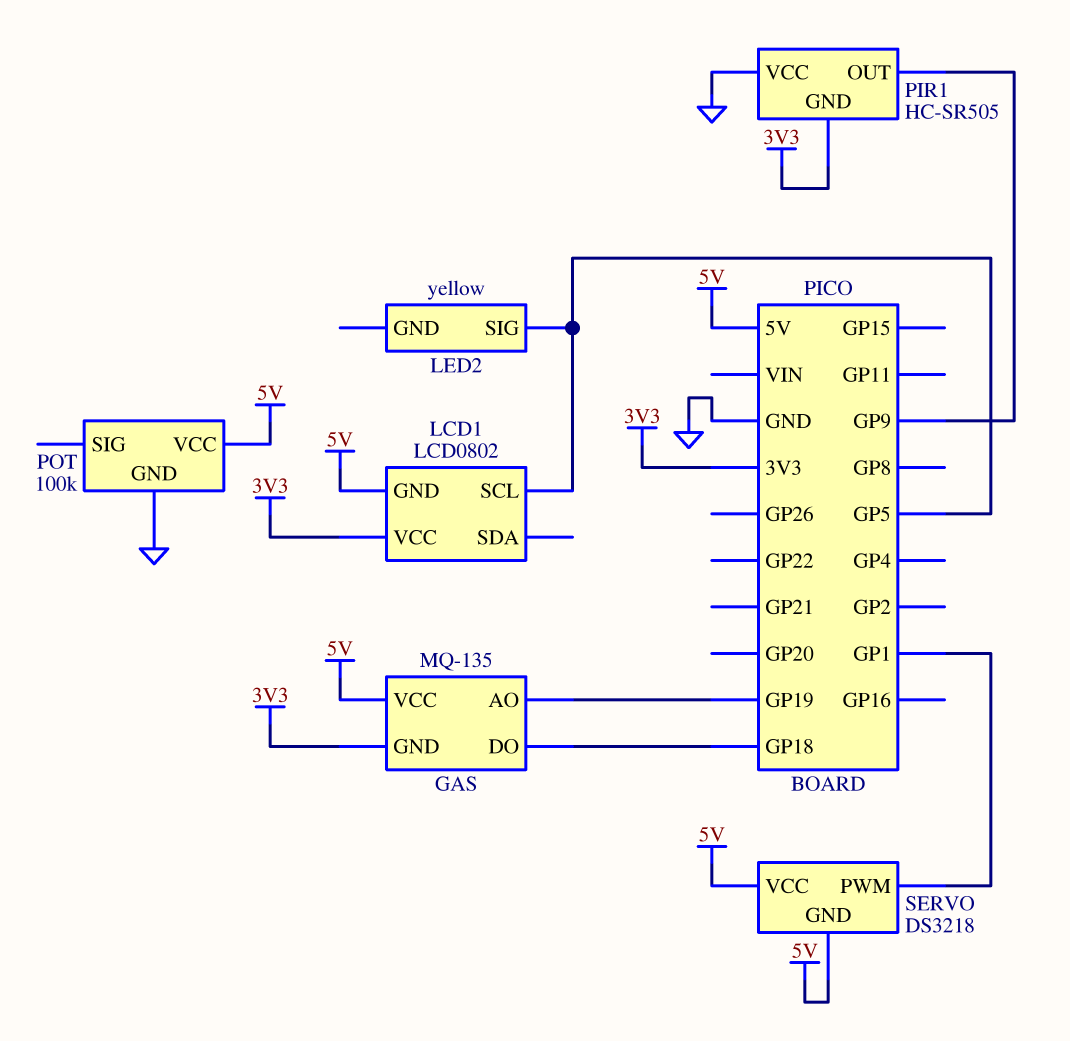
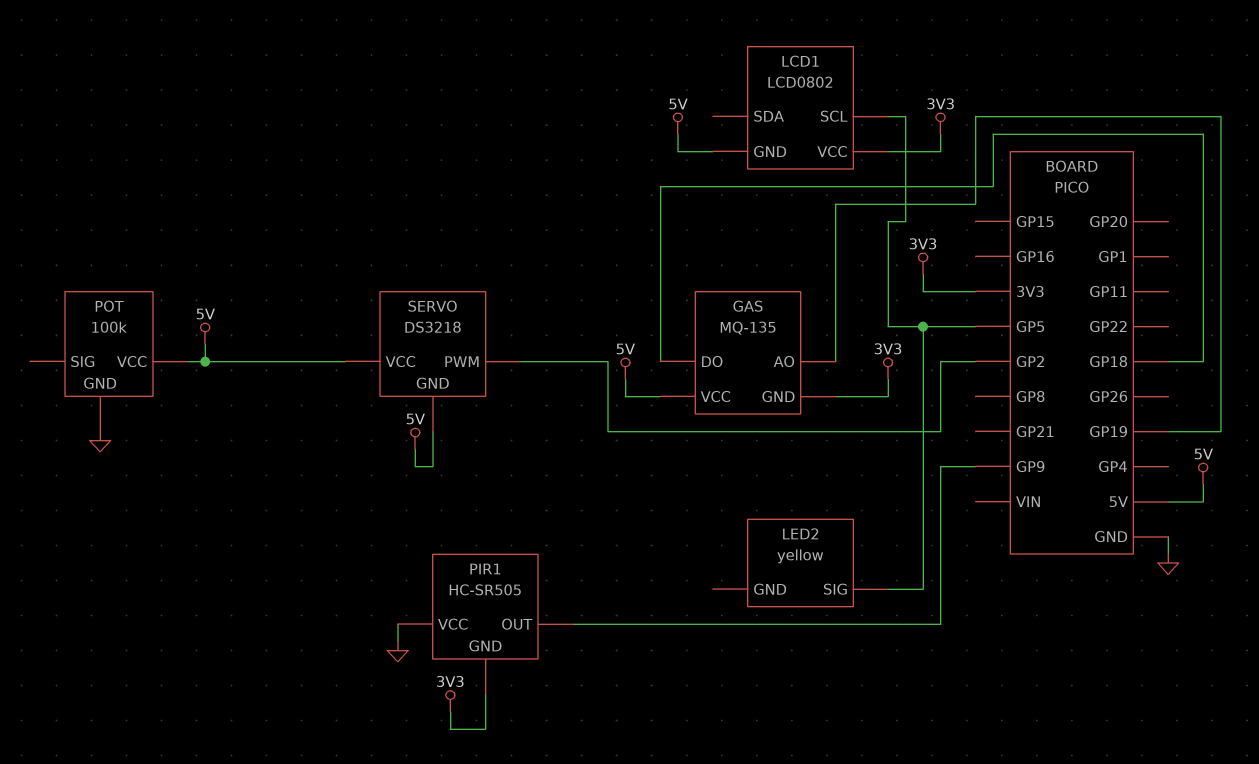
SERVO pin PWM: GP1 -> GP2

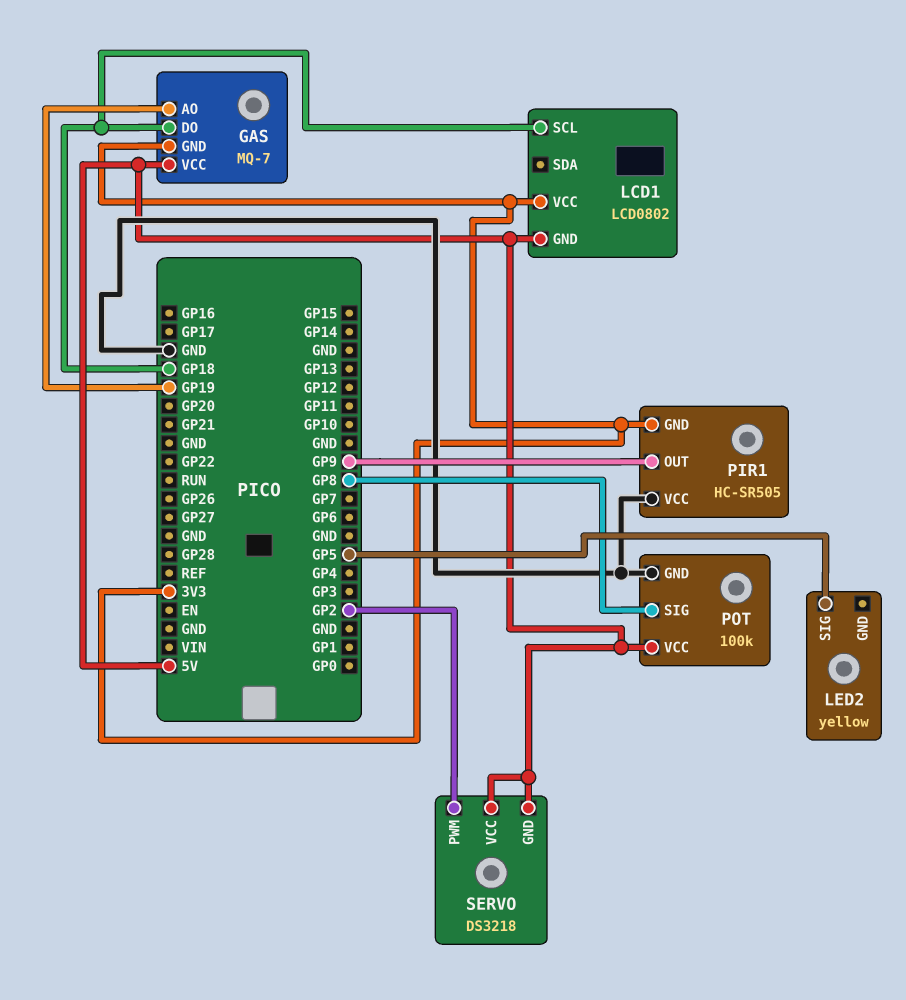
GAS: MQ-135 -> MQ-7
LCD1 pin SCL: GP5 -> GP18
POT pin SIG: none -> GP8

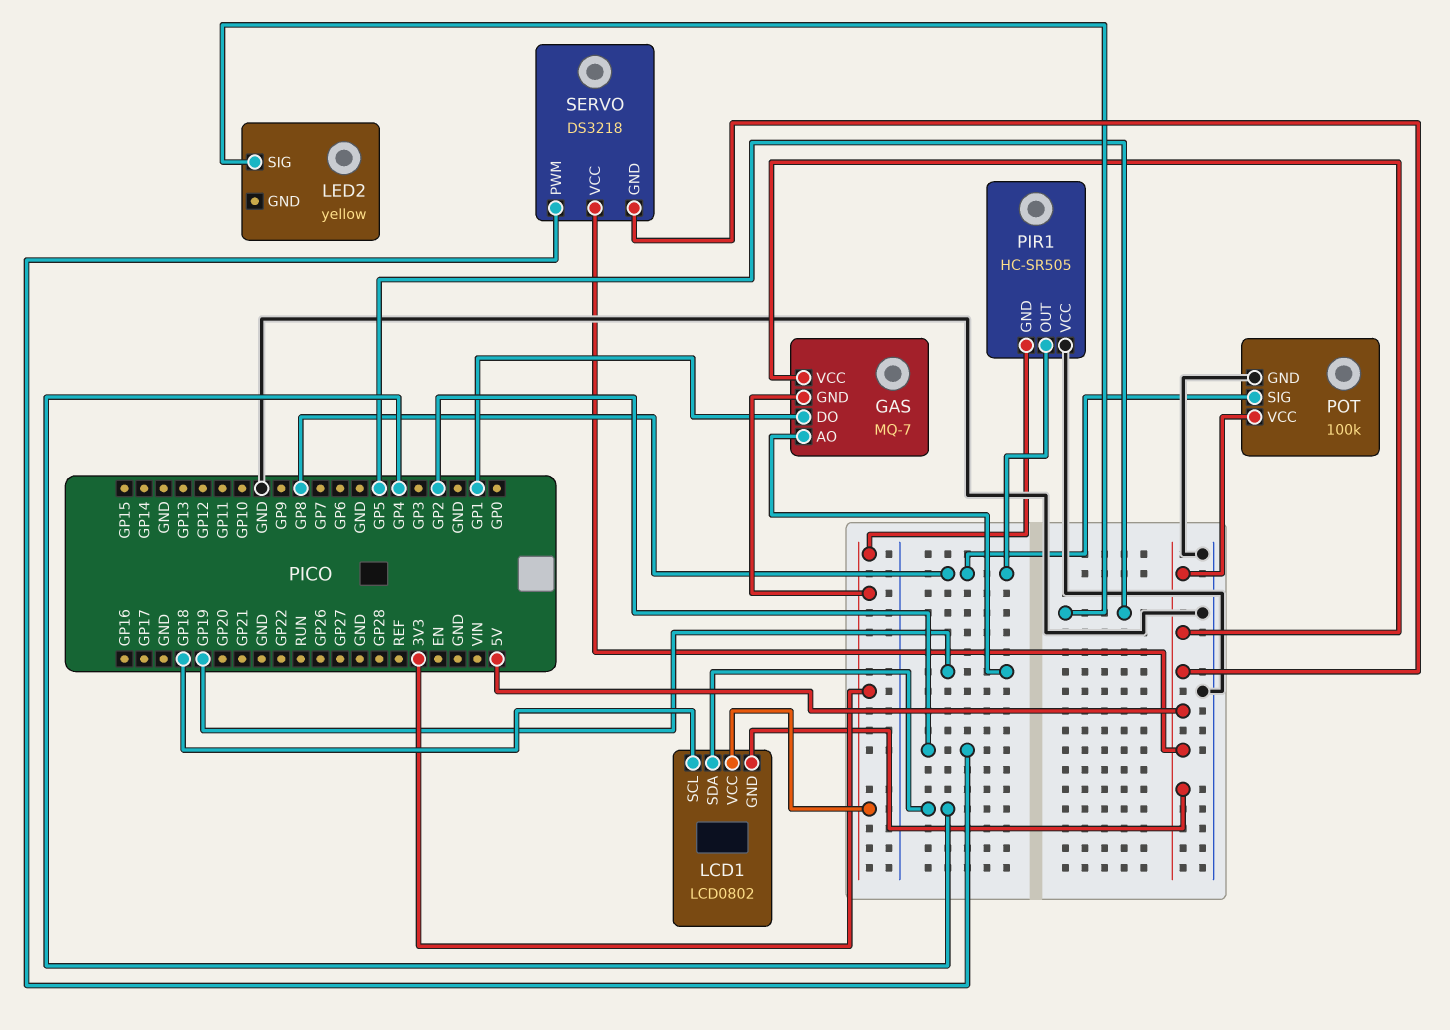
GAS pin DO: GP18 -> GP1
LCD1 pin SDA: none -> GP4
PIR1 pin OUT: GP9 -> GP8

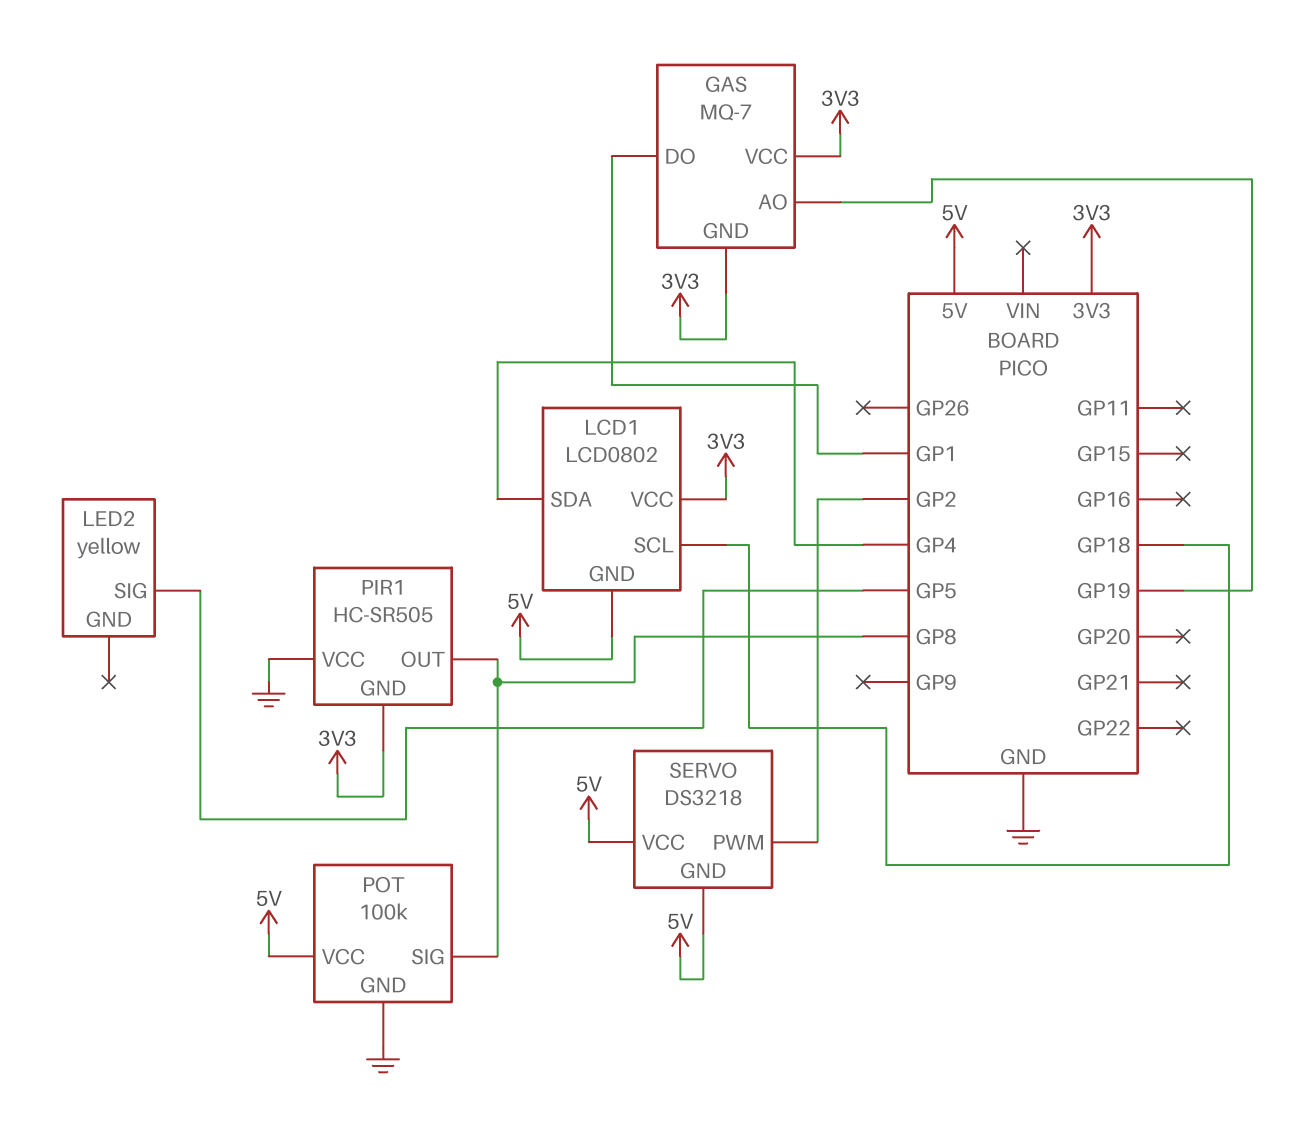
GAS pin VCC: 5V -> 3V3

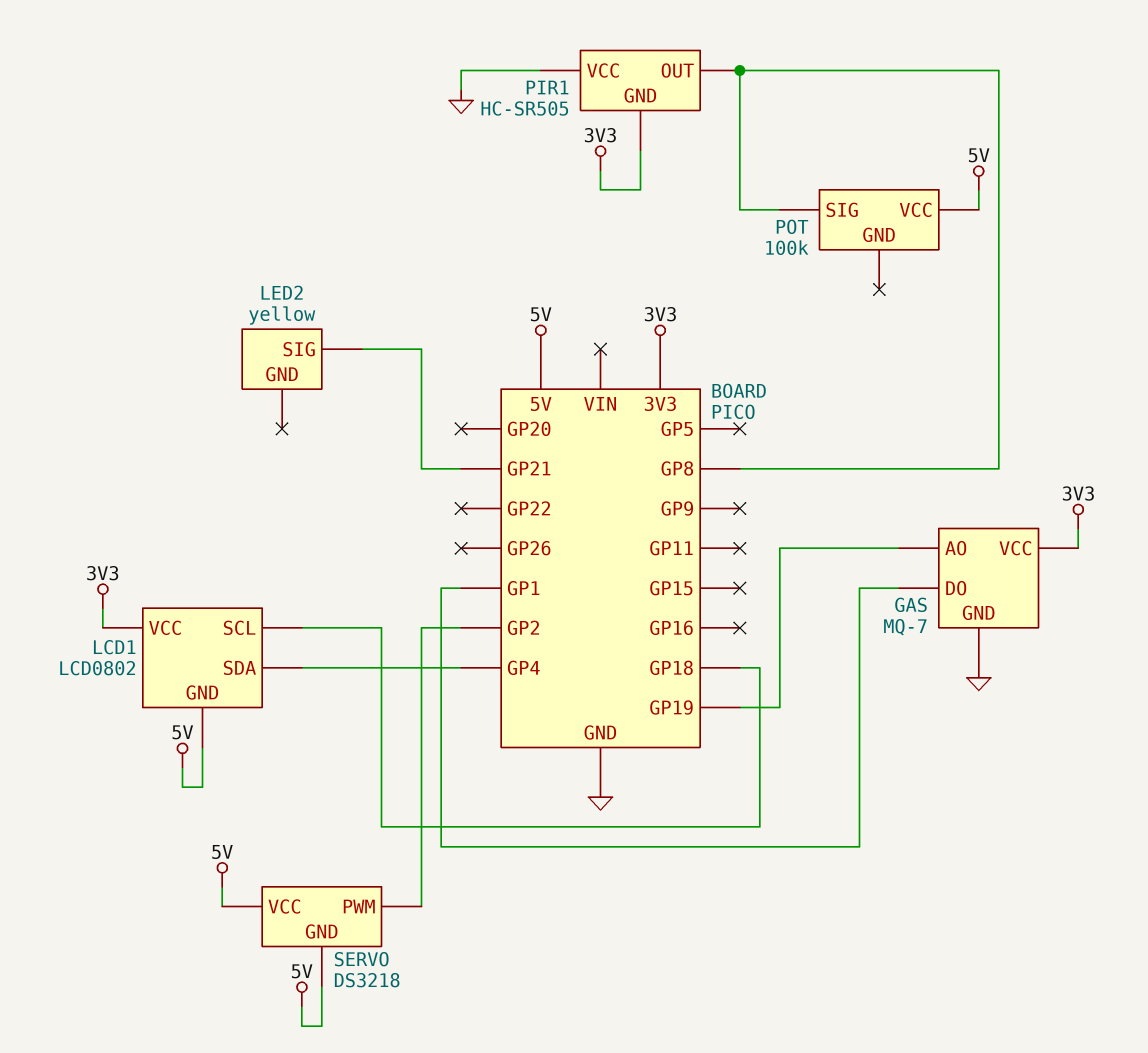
GAS pin GND: 3V3 -> GND
LED2 pin SIG: GP5 -> GP21
POT pin GND: GND -> none

